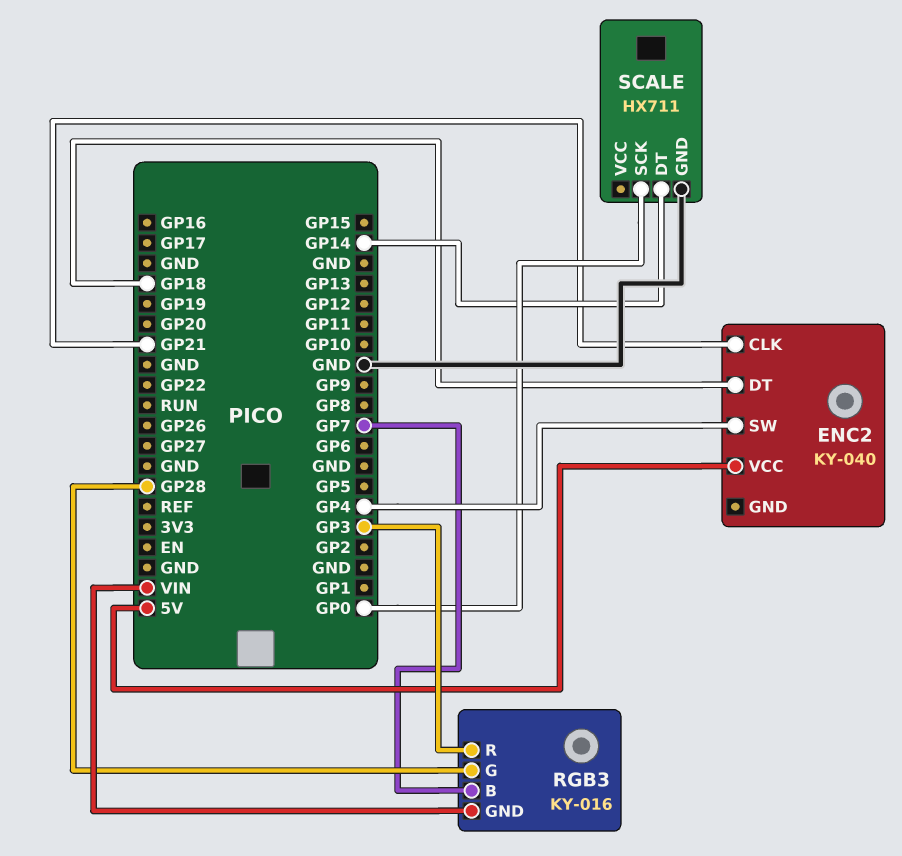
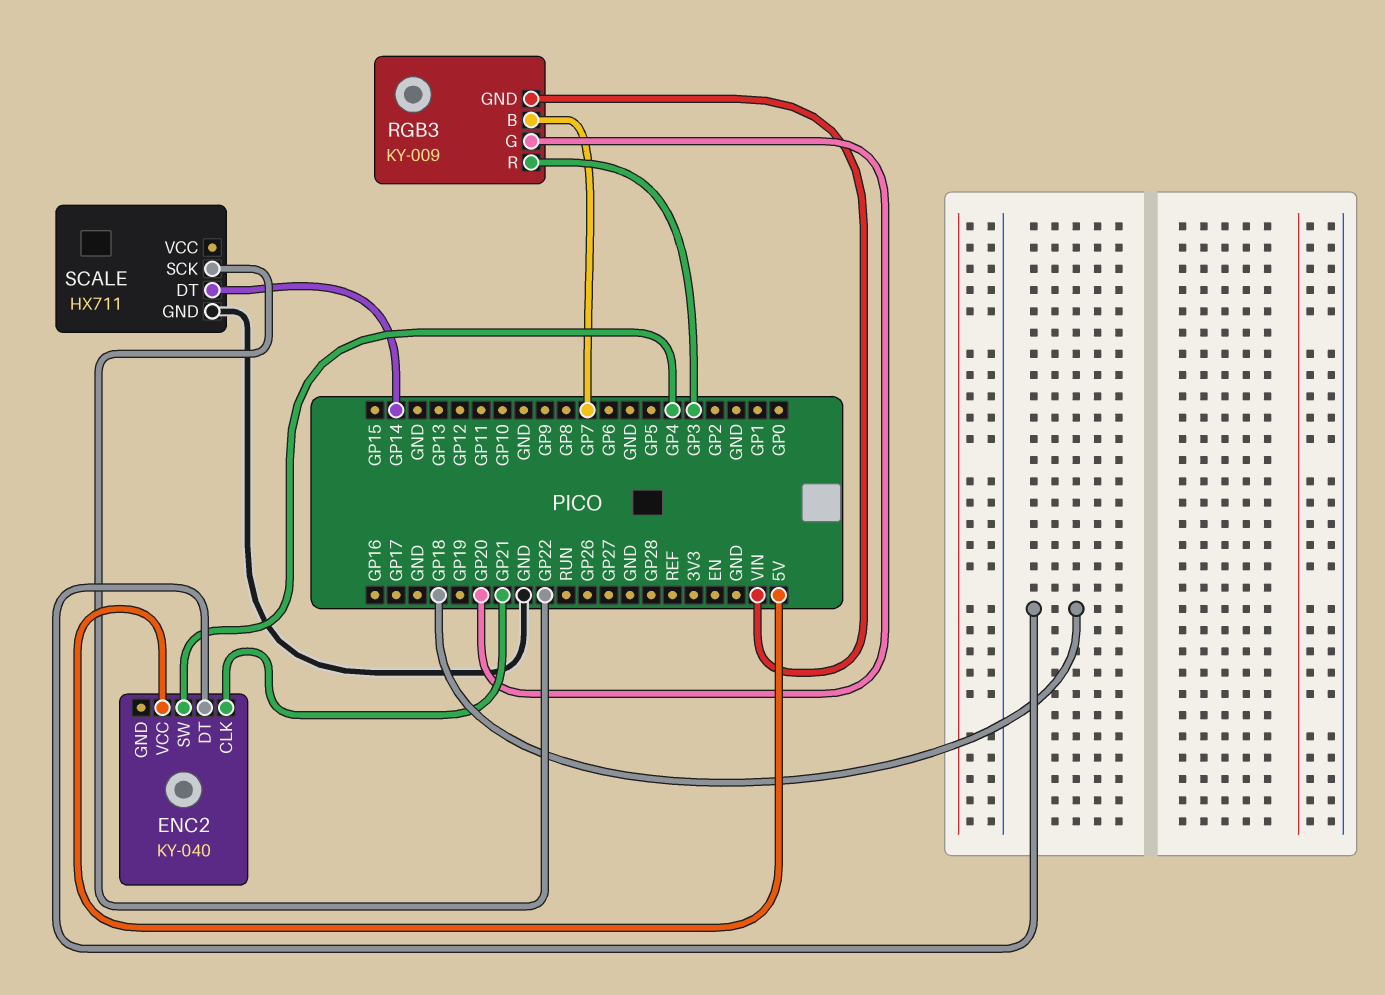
RGB3: KY-016 -> KY-009
RGB3 pin G: GP28 -> GP20
SCALE pin SCK: GP0 -> GP22

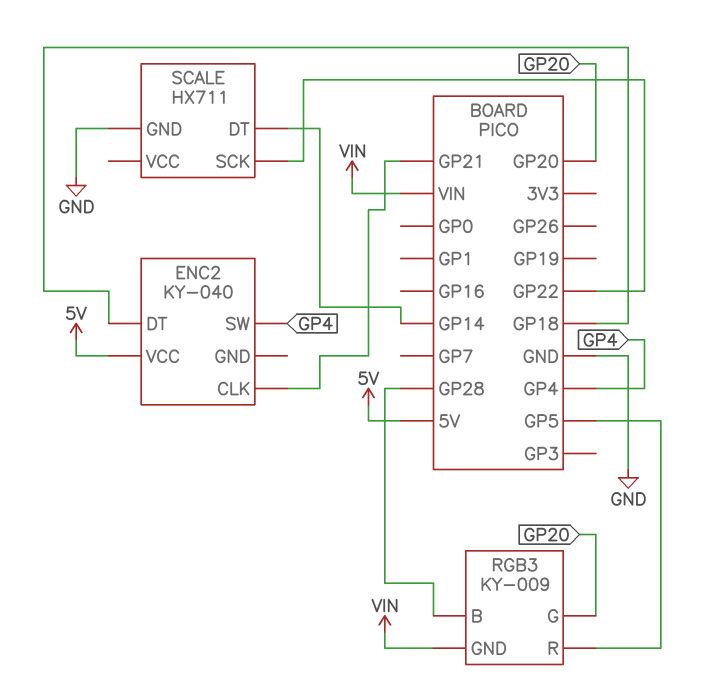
RGB3 pin B: GP7 -> GP28
RGB3 pin R: GP3 -> GP5

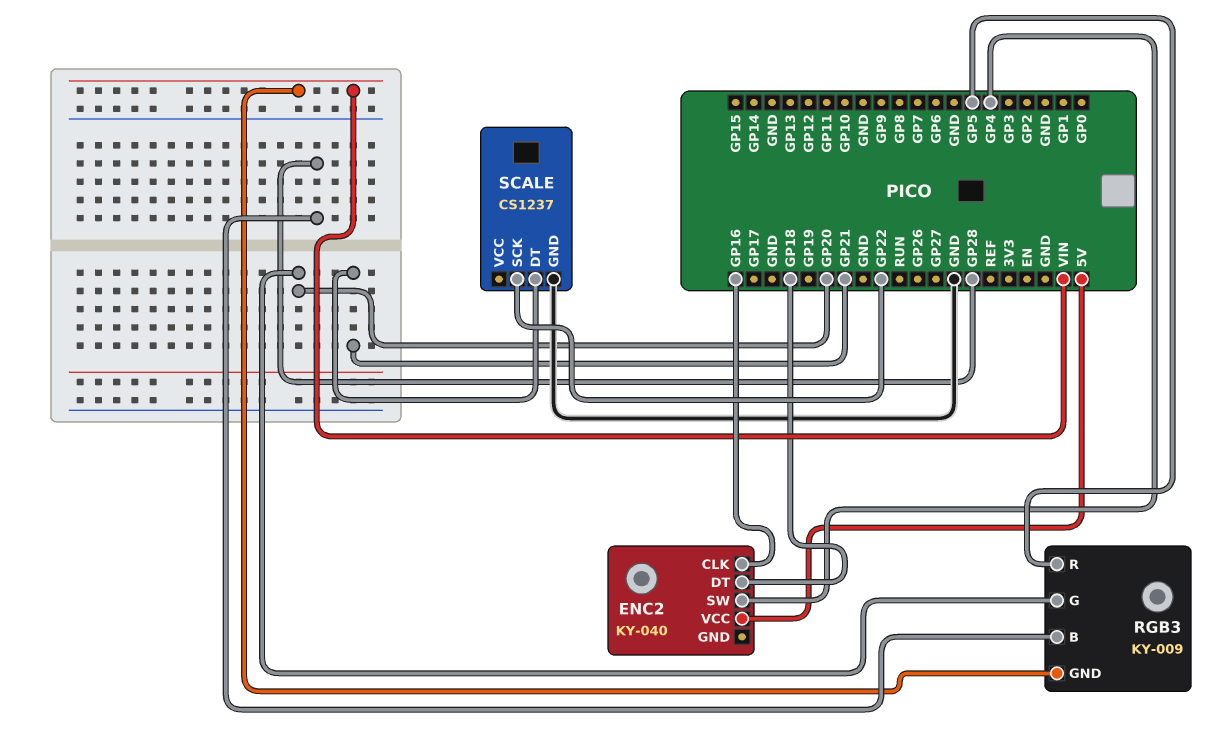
ENC2 pin CLK: GP21 -> GP16
SCALE: HX711 -> CS1237
SCALE pin DT: GP14 -> GP21

